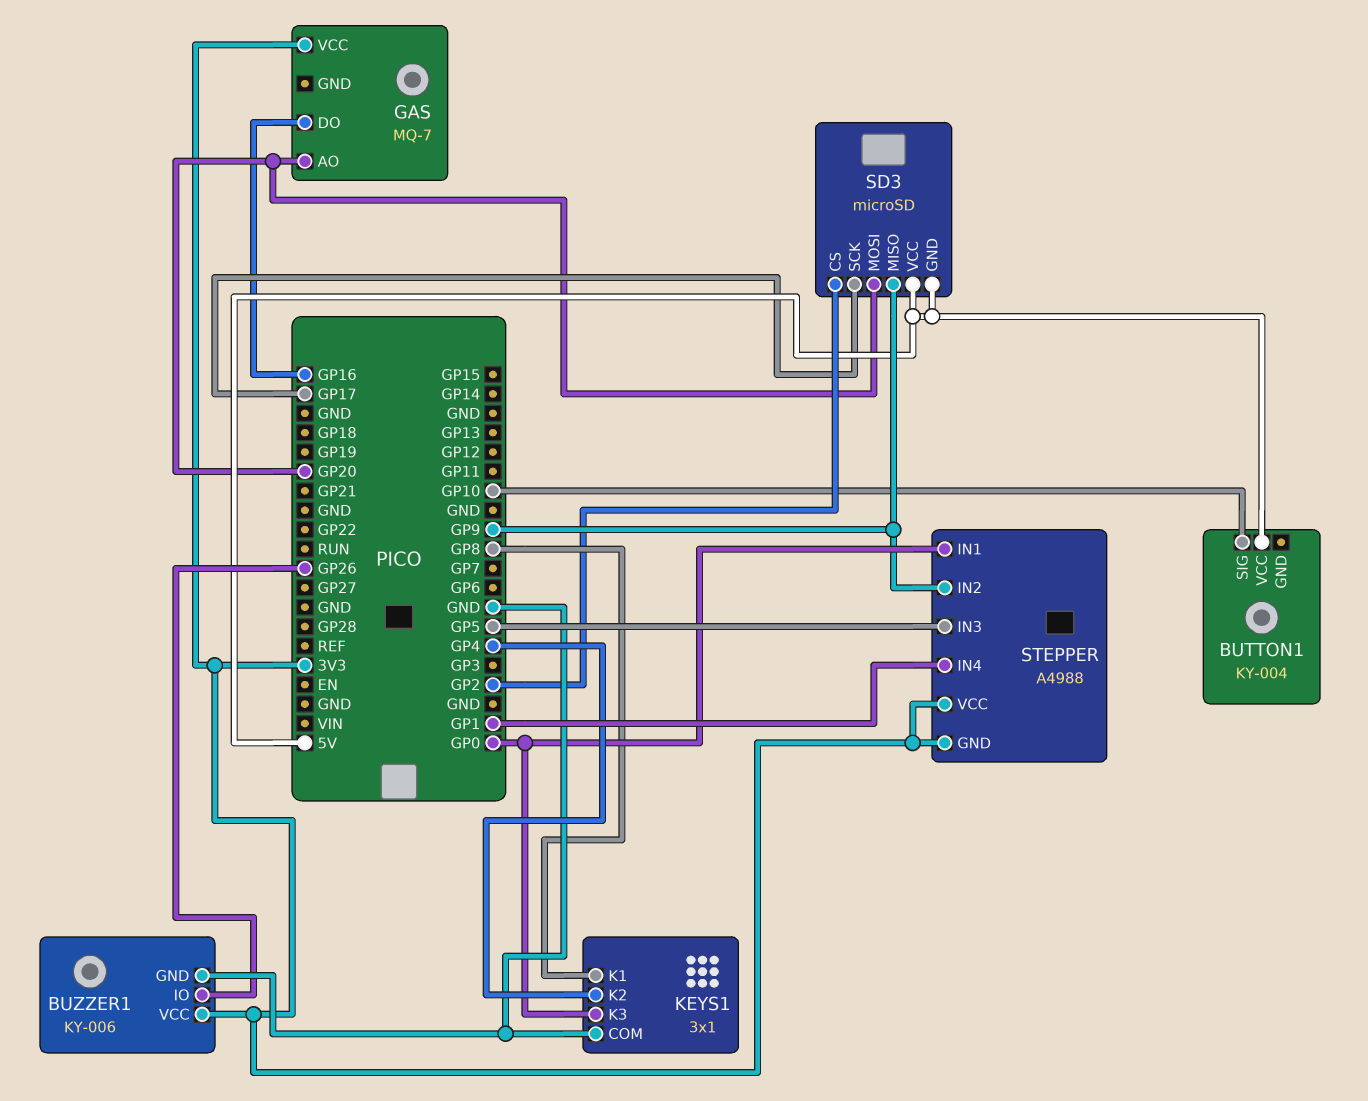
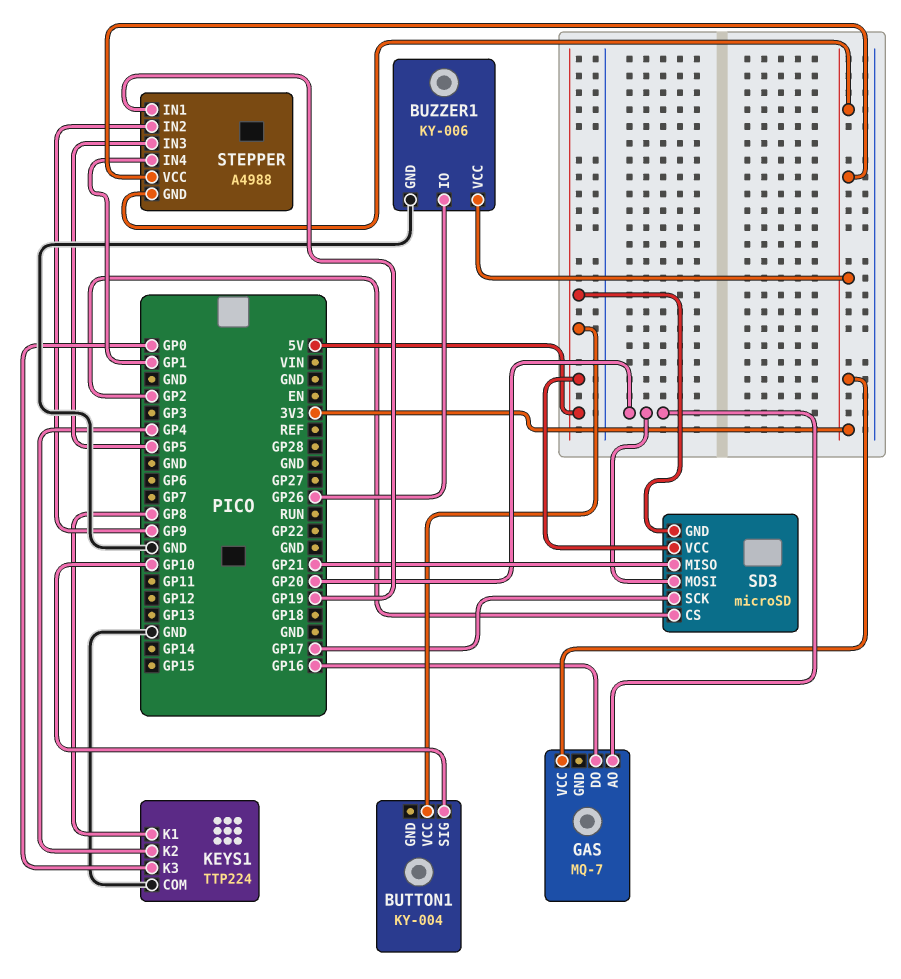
KEYS1: 3x1 -> TTP224
SD3 pin MISO: GP9 -> GP21
STEPPER pin IN1: GP0 -> GP19

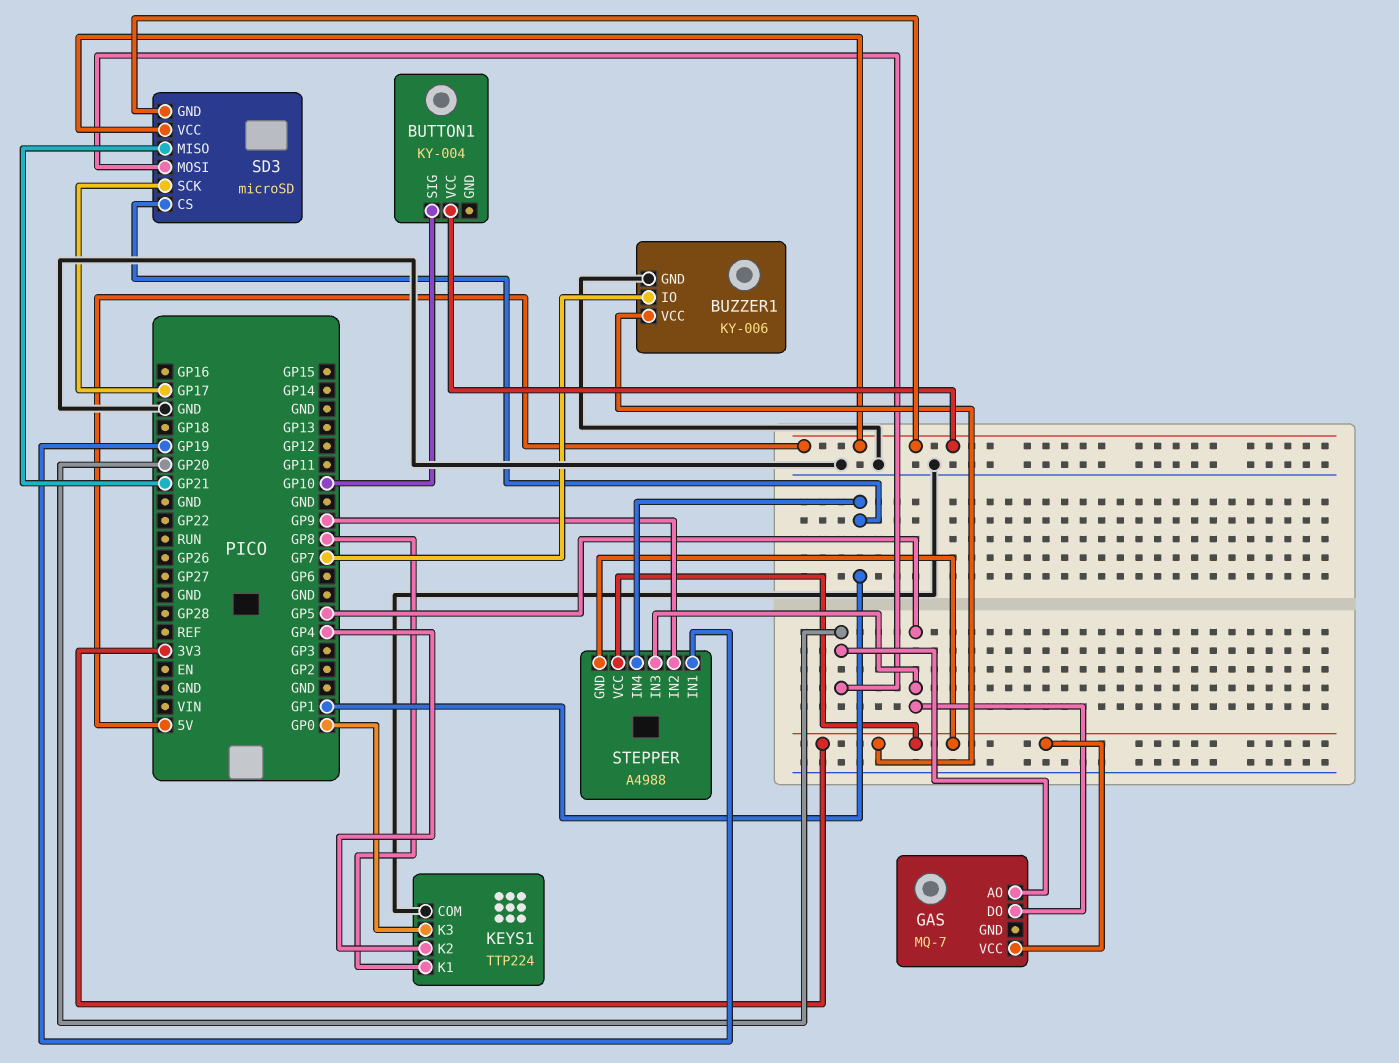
BUZZER1 pin IO: GP26 -> GP7
GAS pin DO: GP16 -> GP5
SD3 pin CS: GP2 -> GP1

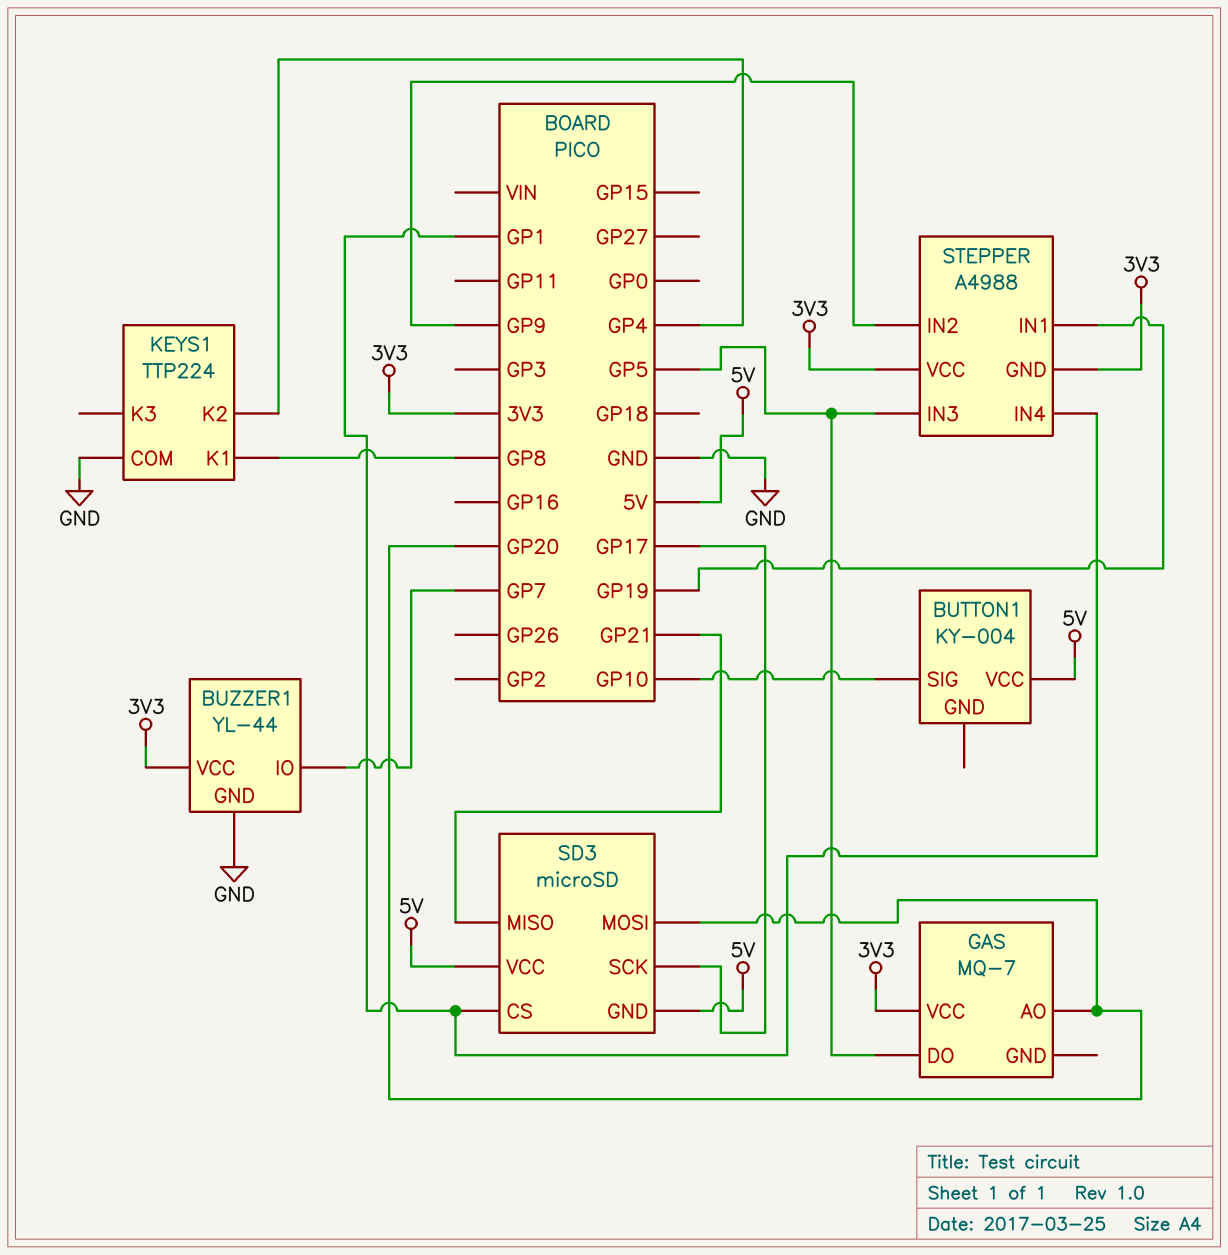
BUZZER1: KY-006 -> YL-44
KEYS1 pin K3: GP0 -> none

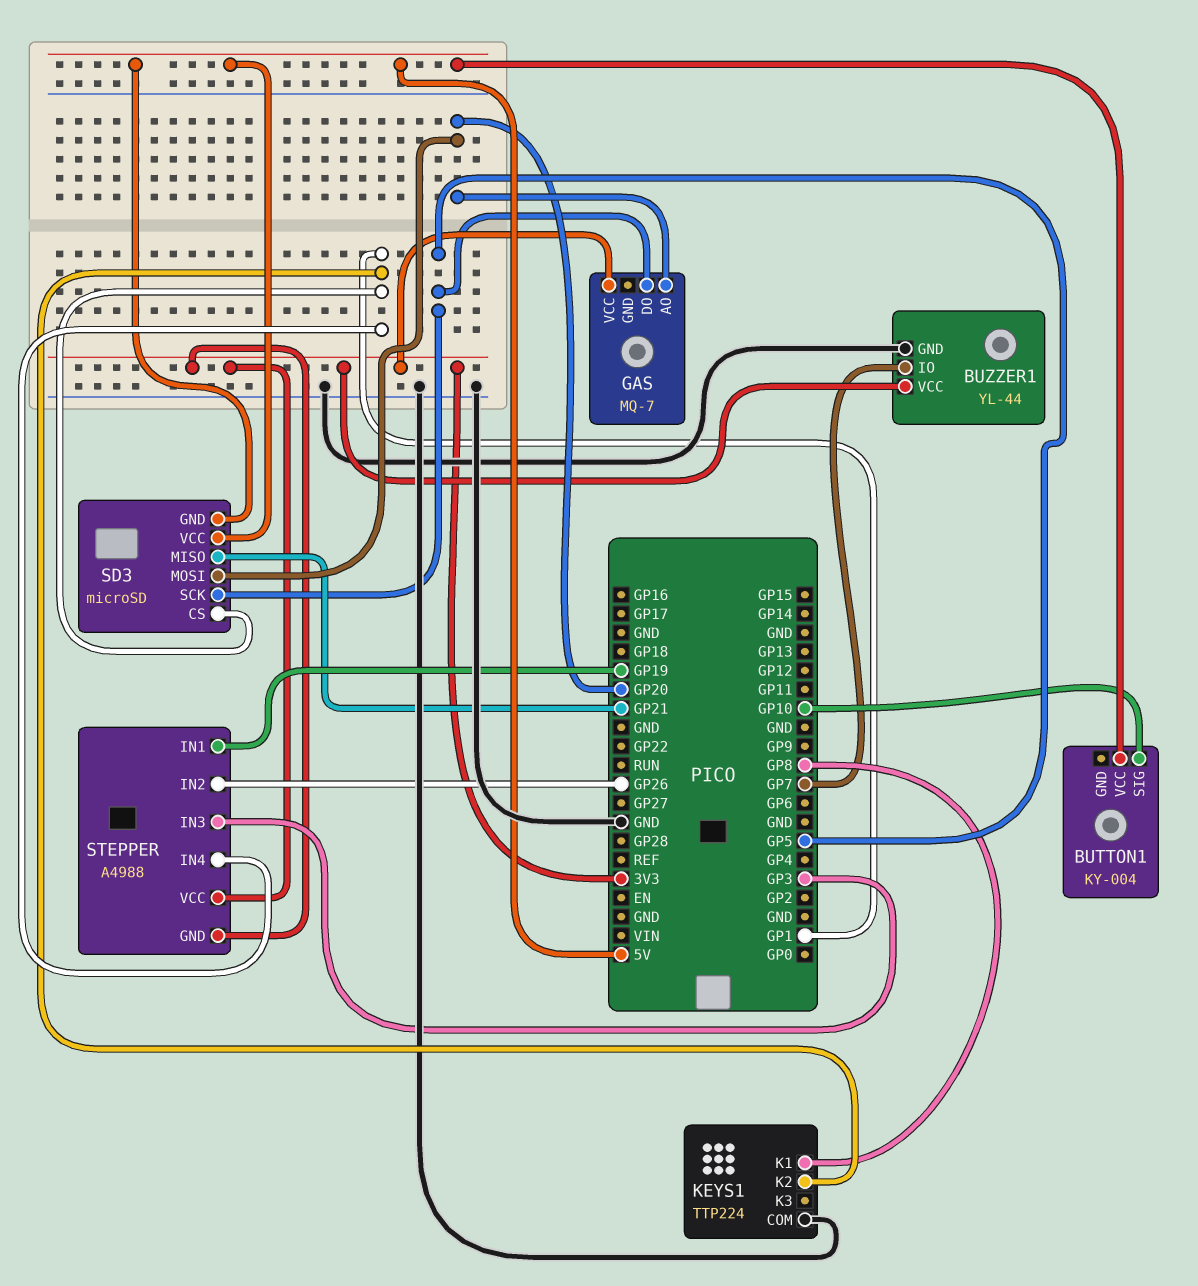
KEYS1 pin K2: GP4 -> GP1
SD3 pin SCK: GP17 -> GP5
STEPPER pin IN2: GP9 -> GP26
STEPPER pin IN3: GP5 -> GP3

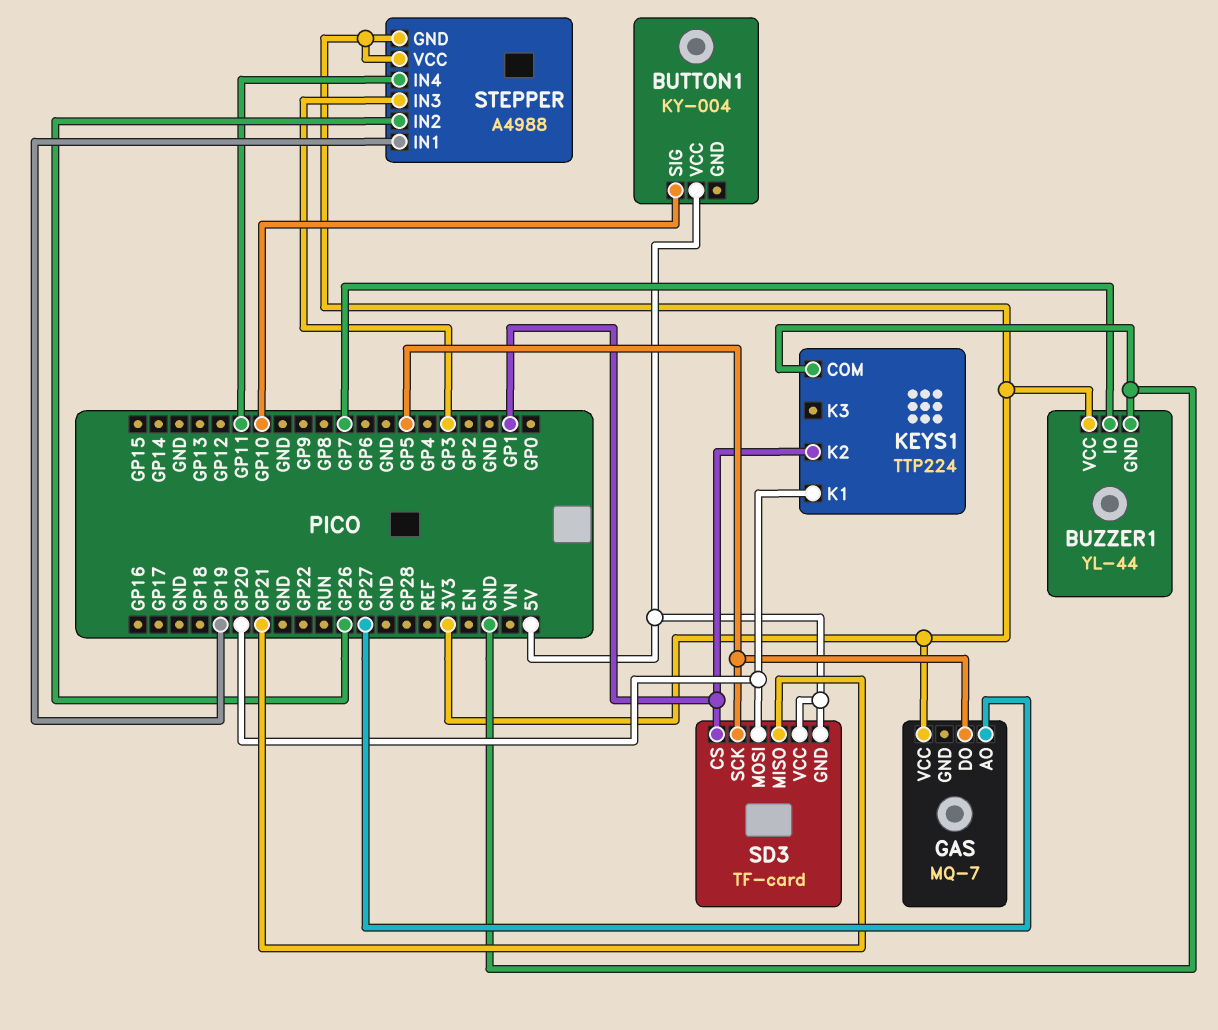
GAS pin AO: GP20 -> GP27
KEYS1 pin K1: GP8 -> GP20
SD3: microSD -> TF-card
STEPPER pin IN4: GP1 -> GP11

